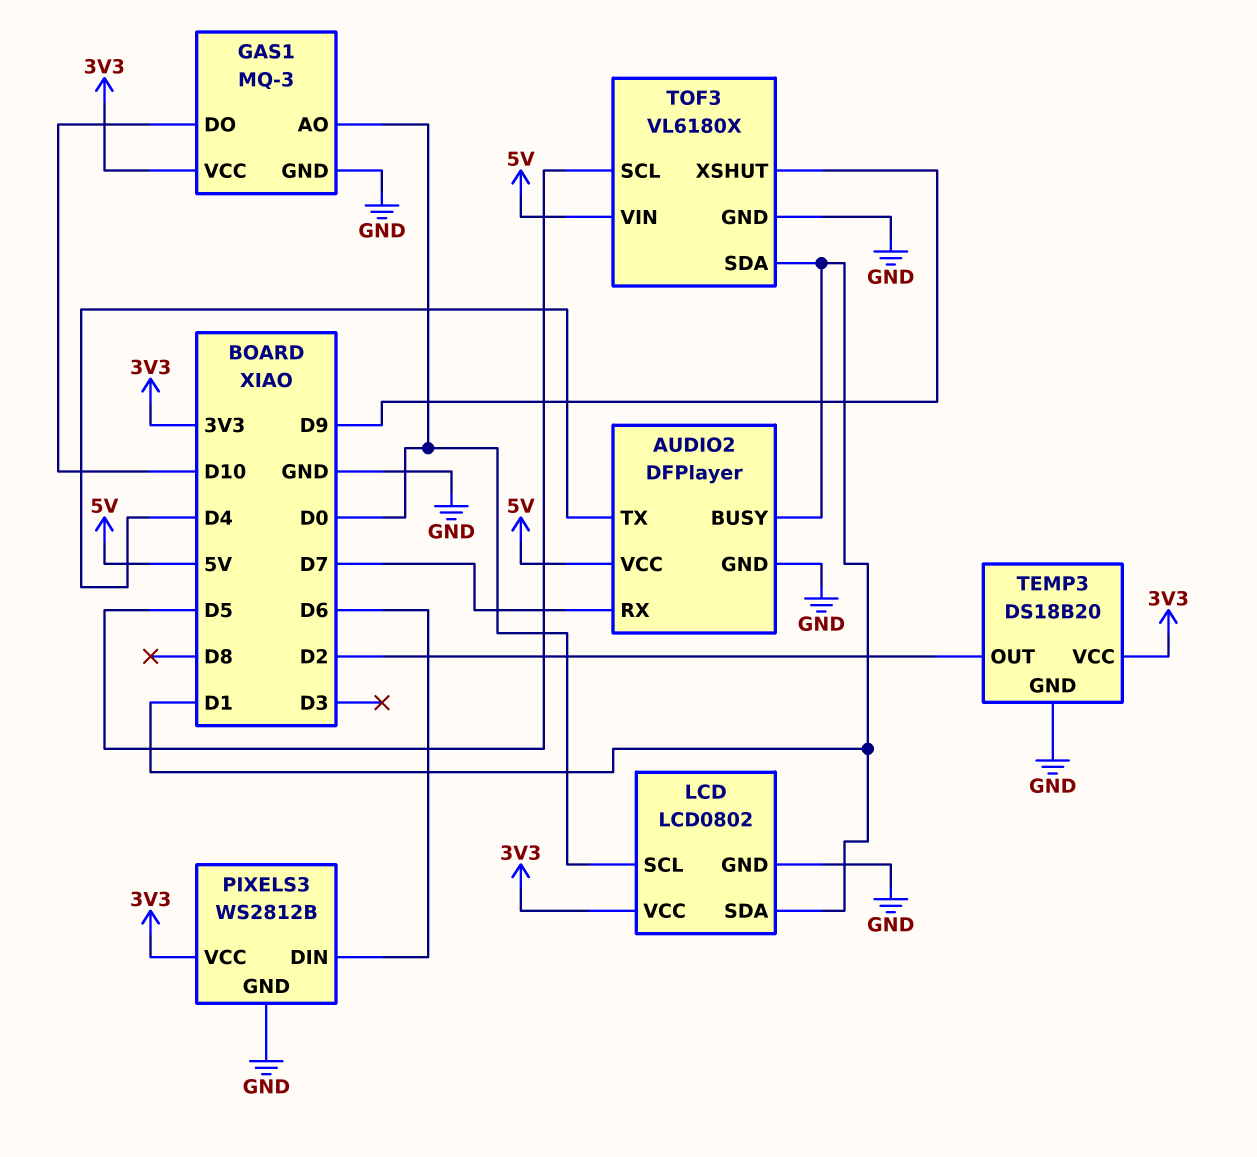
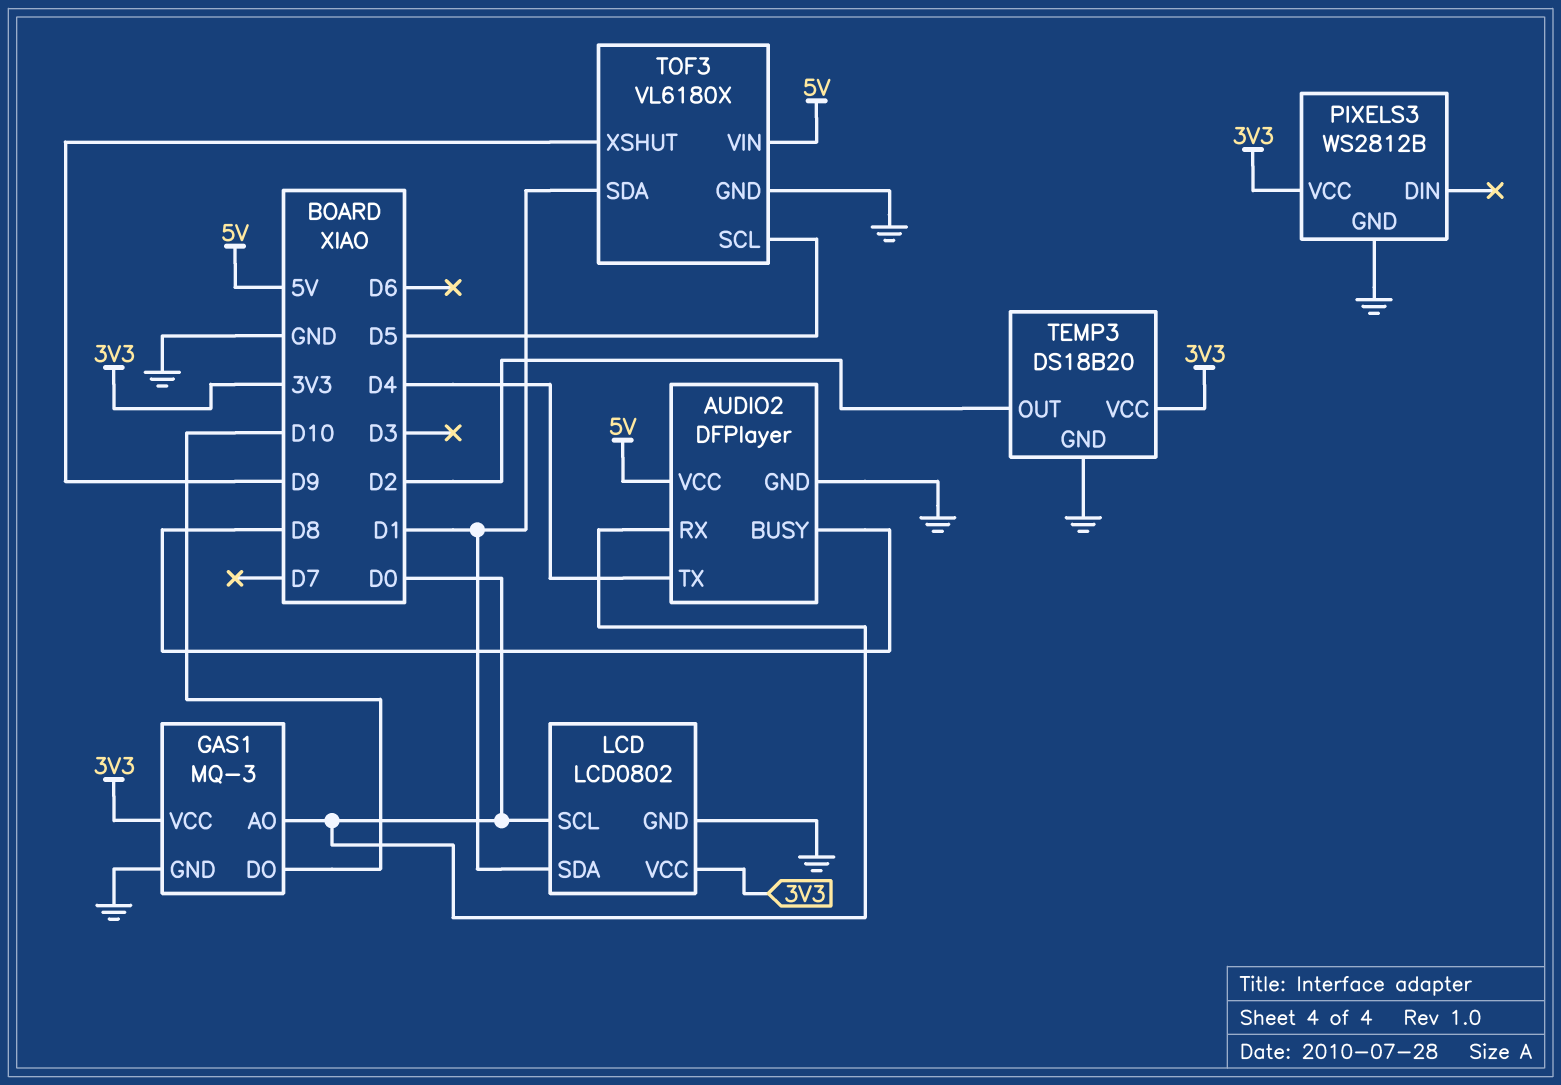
AUDIO2 pin BUSY: D1 -> D8
AUDIO2 pin RX: D7 -> D0
PIXELS3 pin DIN: D6 -> none

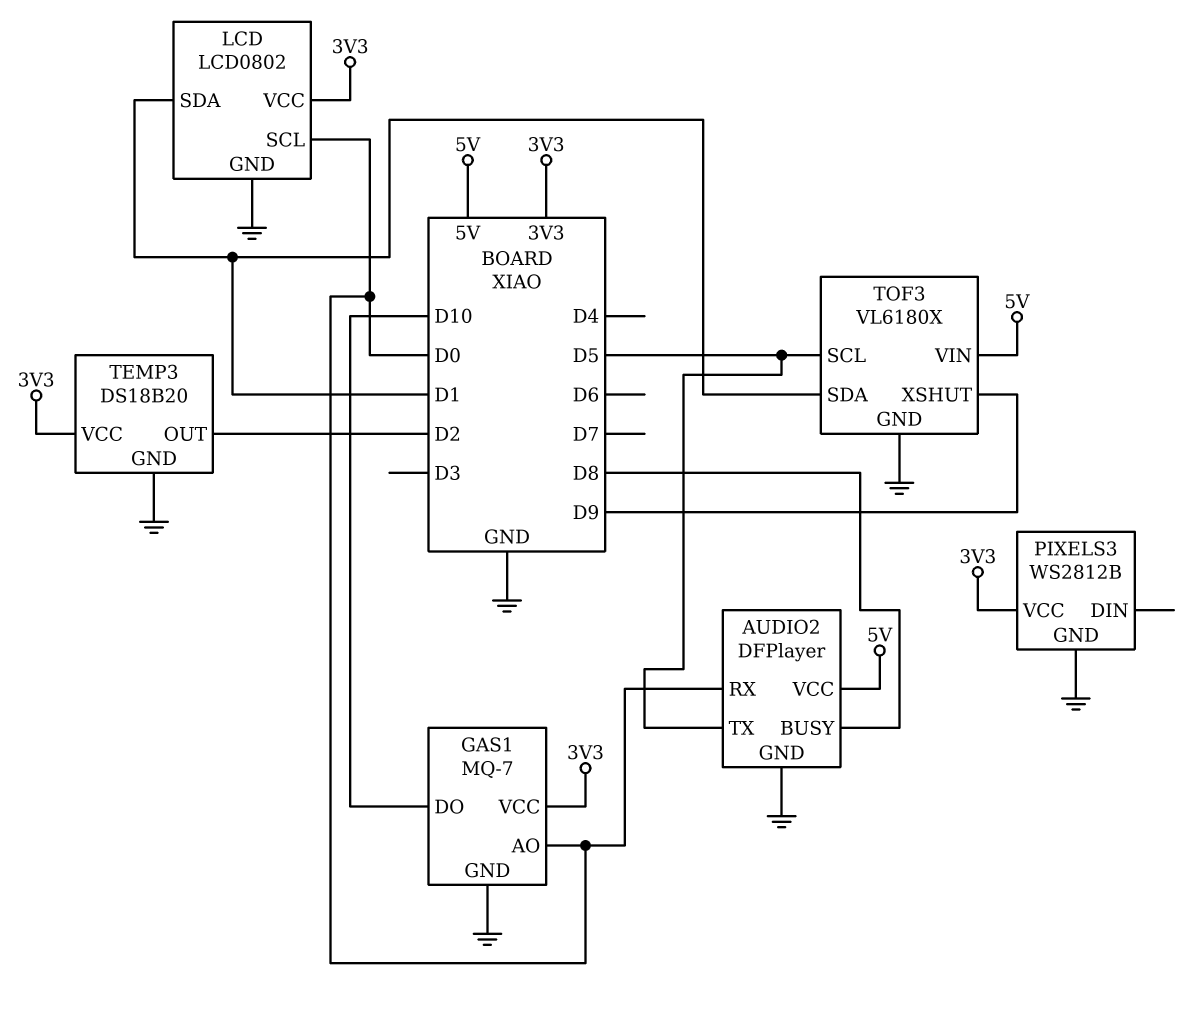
AUDIO2 pin TX: D4 -> D5
GAS1: MQ-3 -> MQ-7

